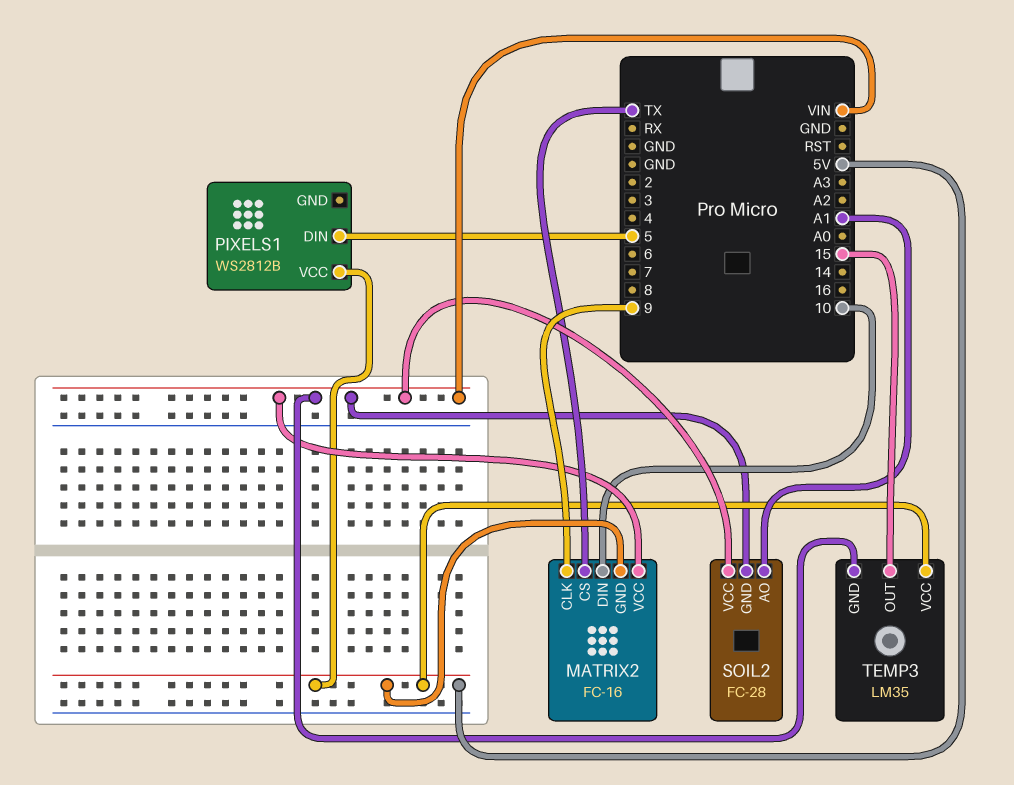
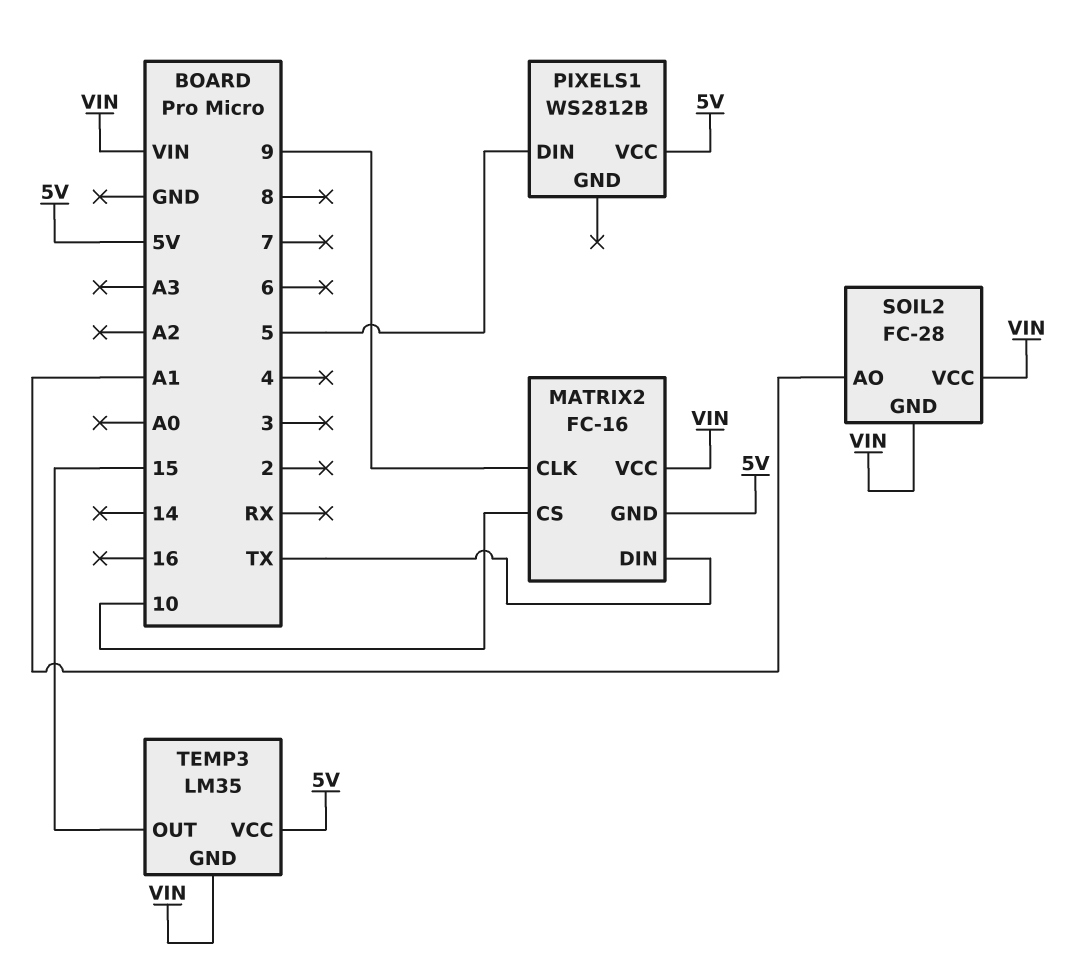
MATRIX2 pin CS: TX -> 10
MATRIX2 pin DIN: 10 -> TX

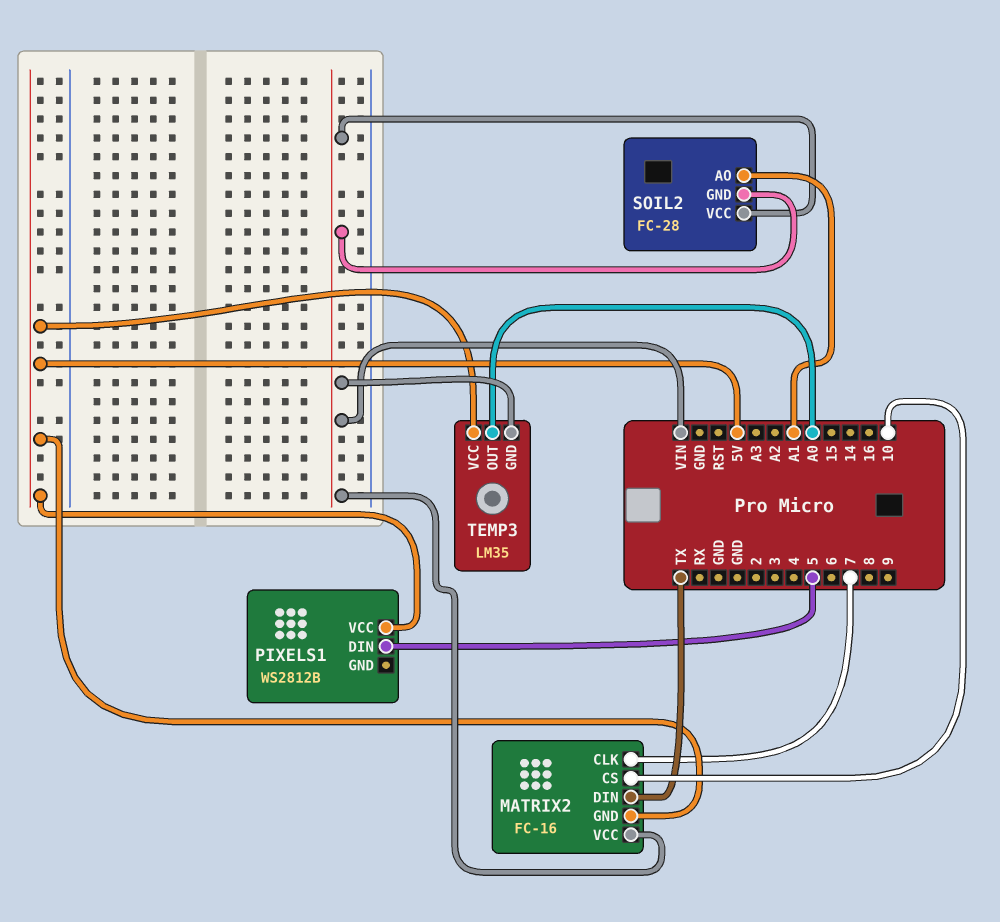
MATRIX2 pin CLK: 9 -> 7
TEMP3 pin OUT: 15 -> A0

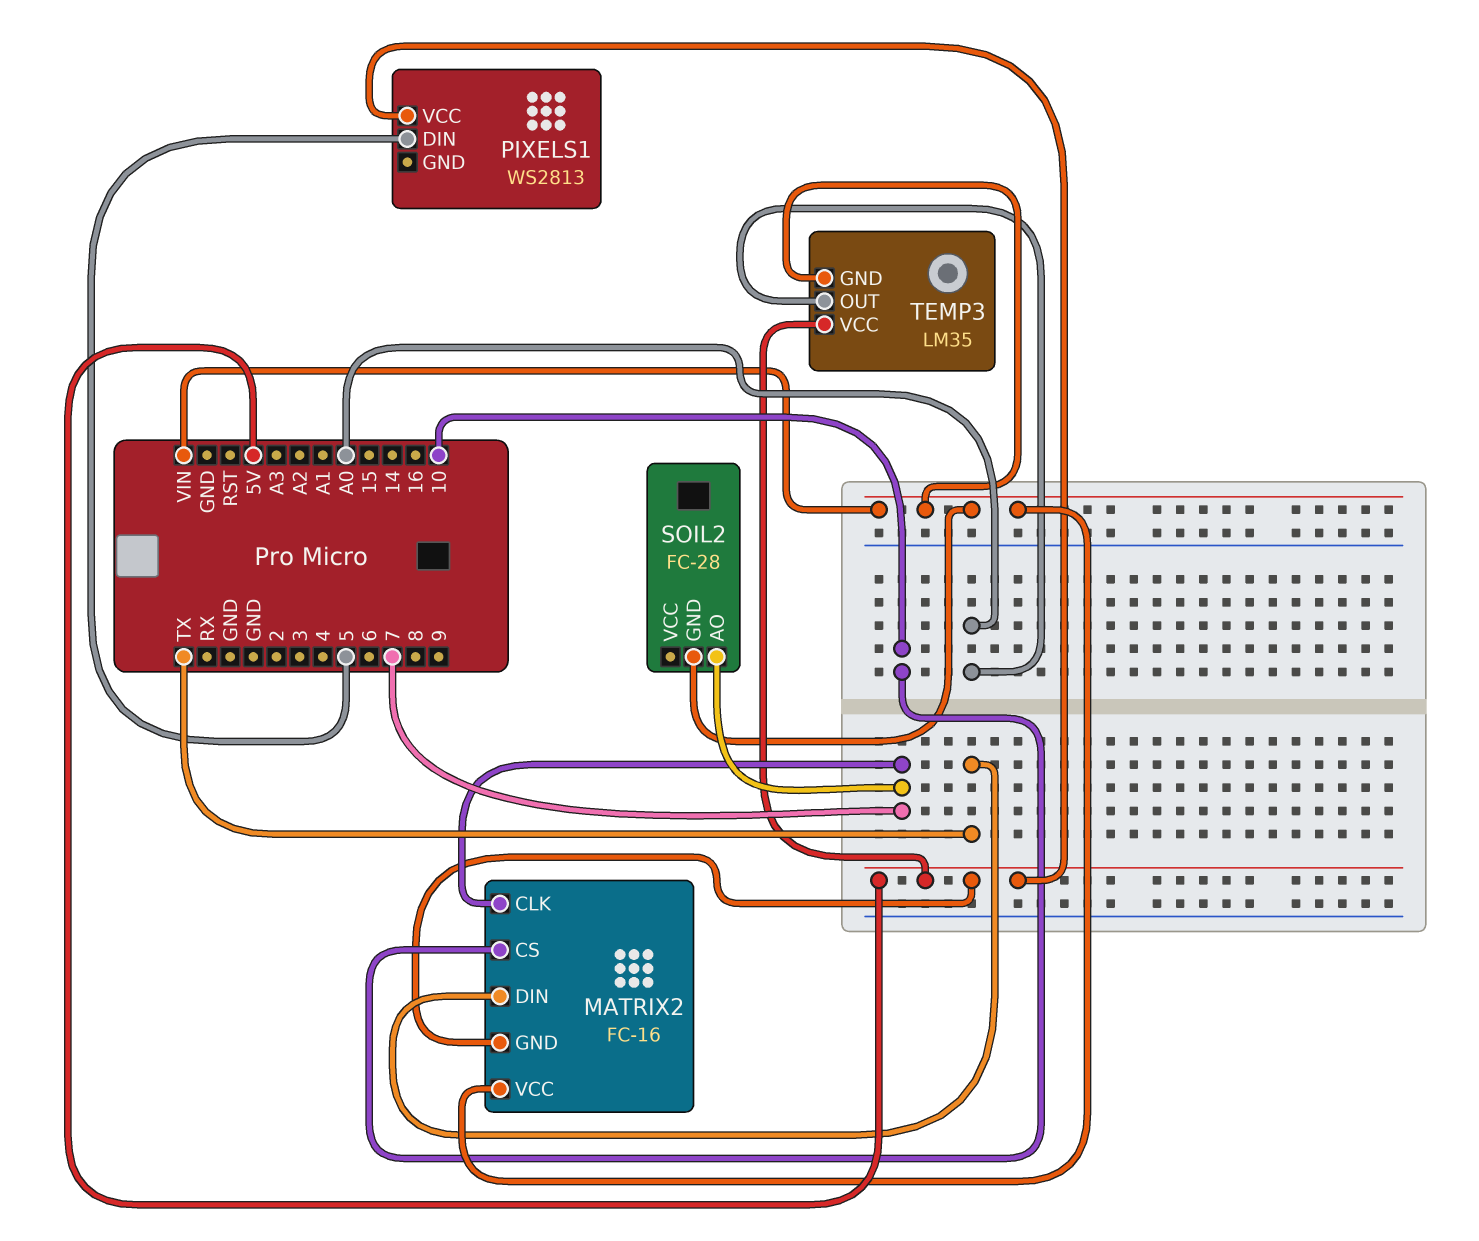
PIXELS1: WS2812B -> WS2813
SOIL2 pin AO: A1 -> 7
SOIL2 pin VCC: VIN -> none

